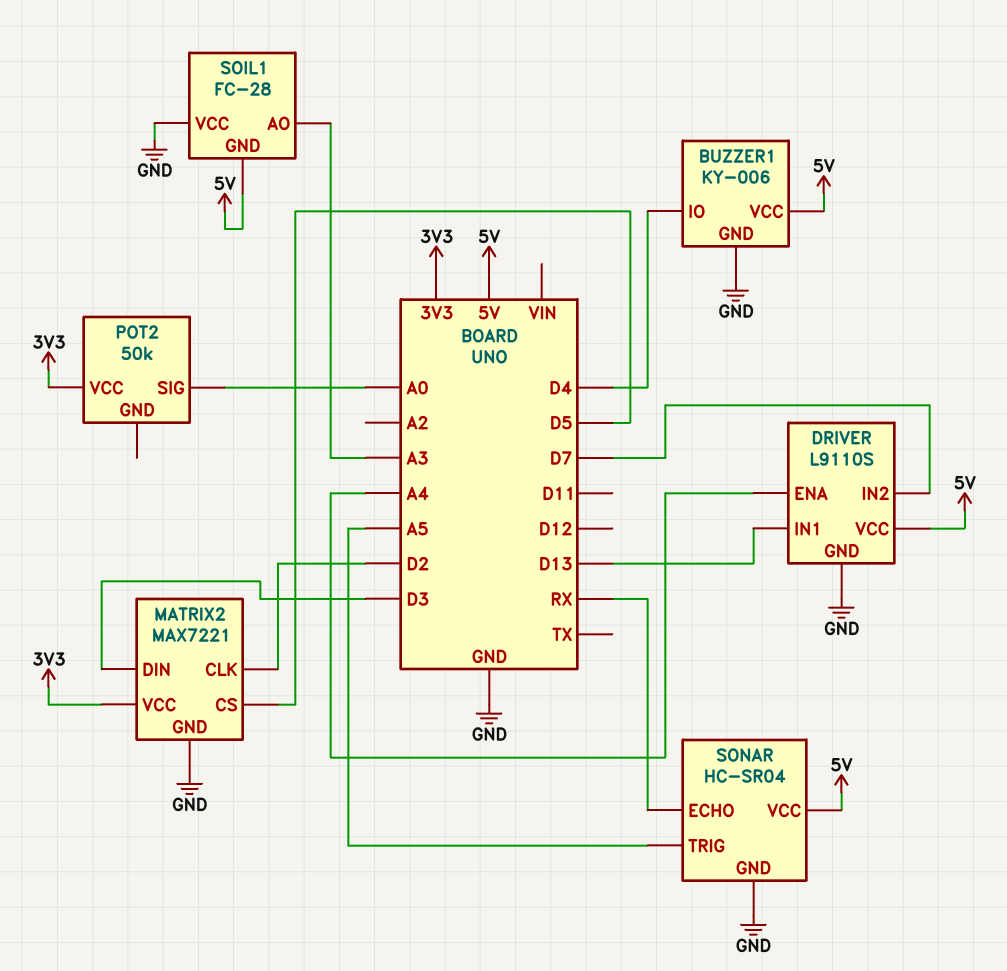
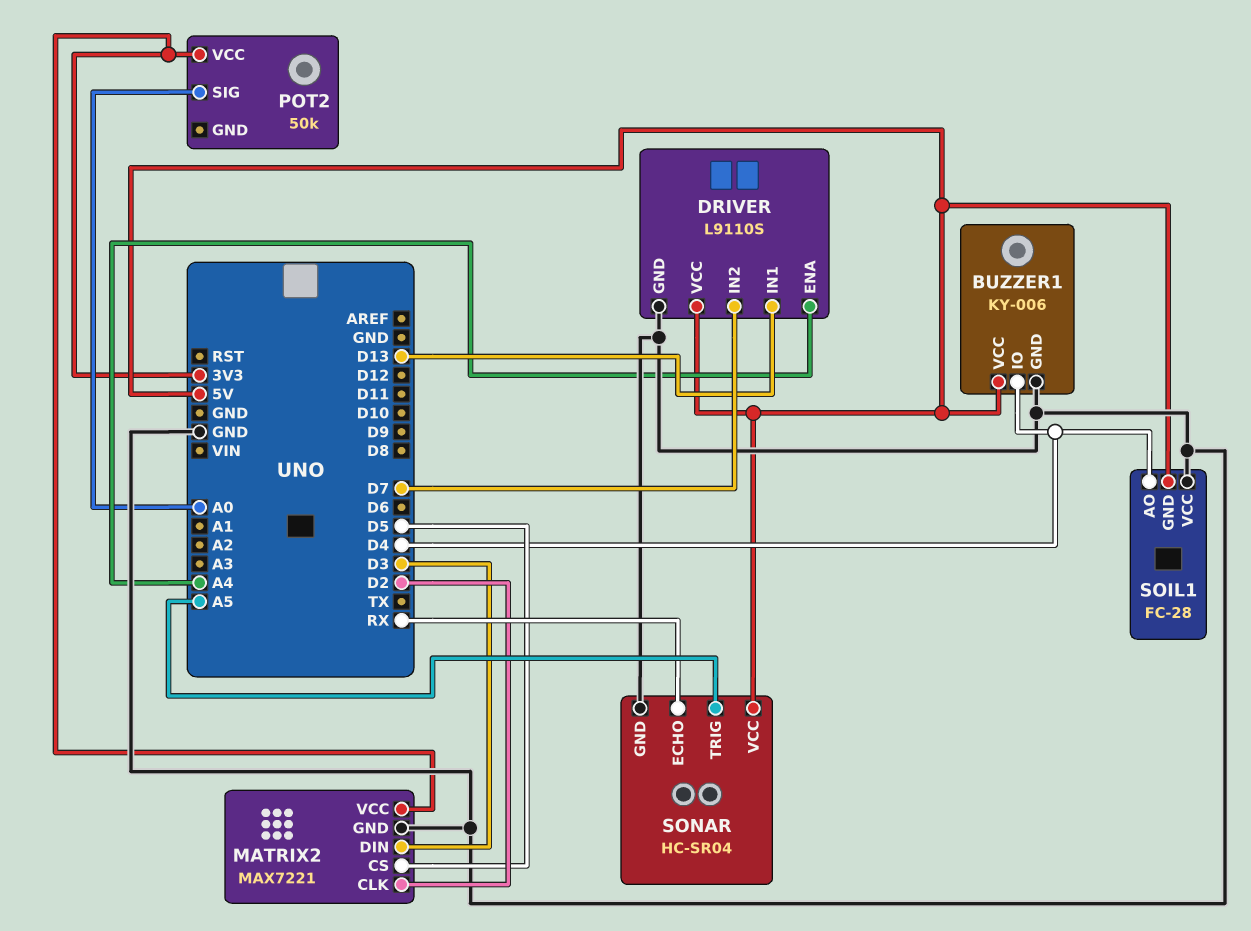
SOIL1 pin AO: A3 -> D4

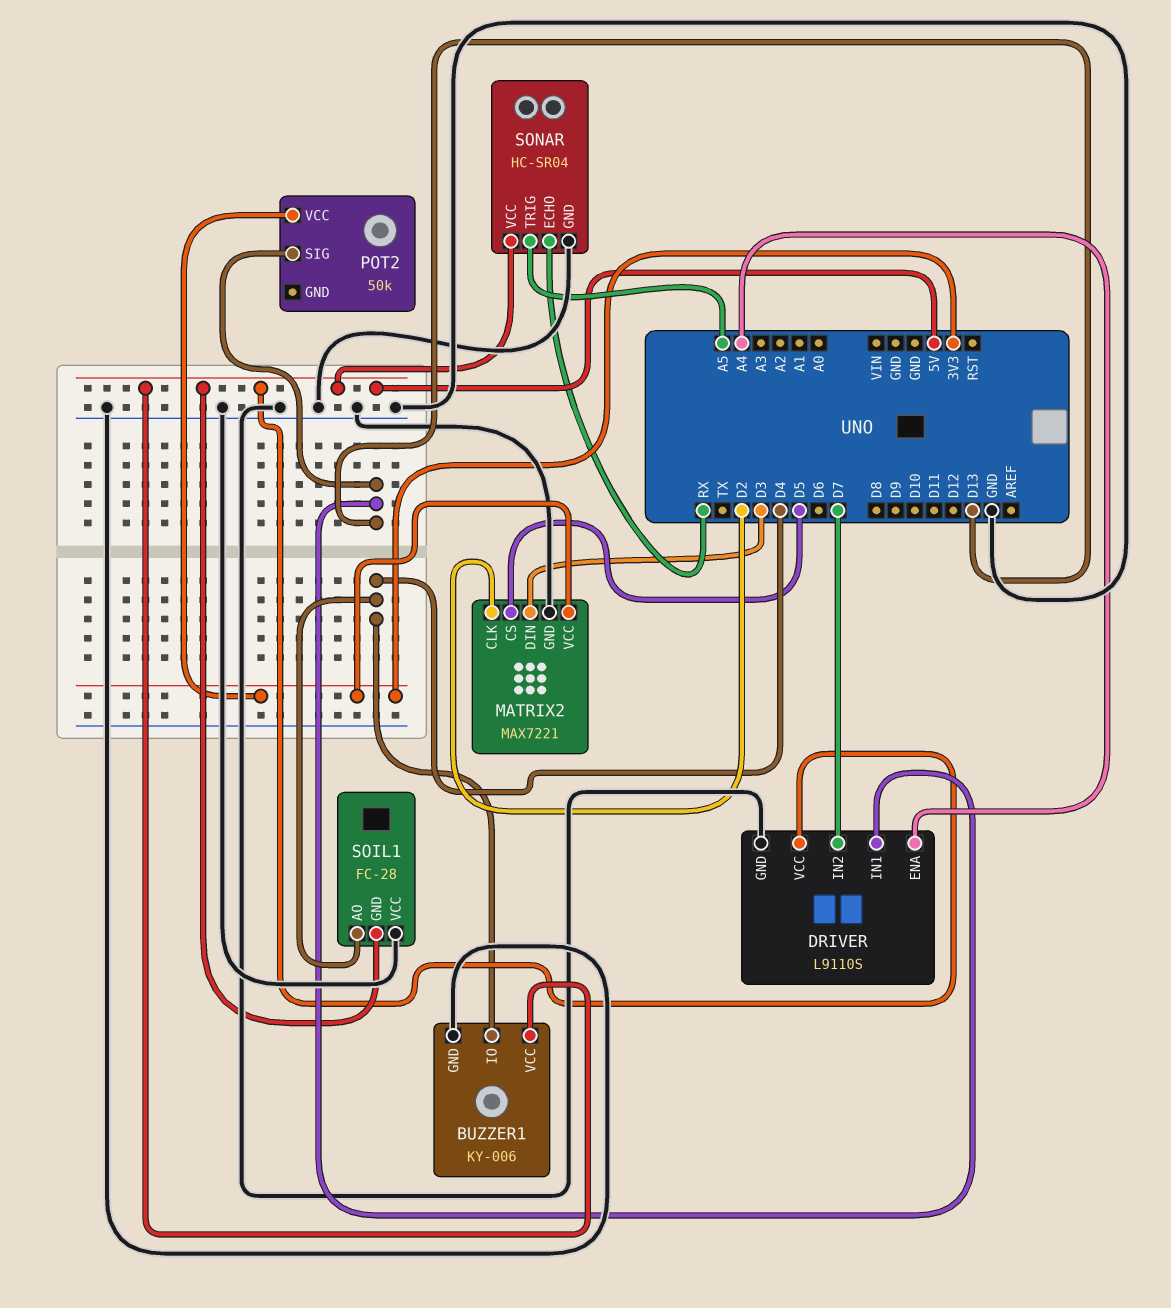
POT2 pin SIG: A0 -> D13

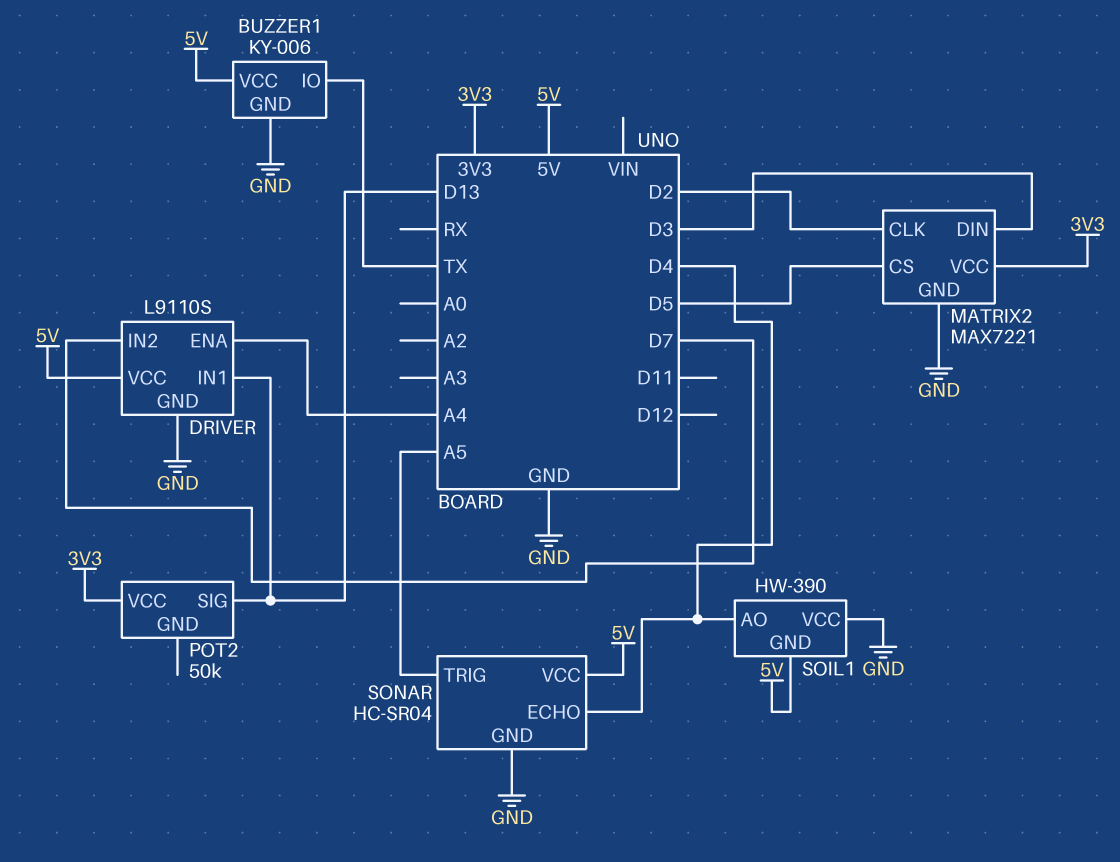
BUZZER1 pin IO: D4 -> TX
SOIL1: FC-28 -> HW-390
SONAR pin ECHO: RX -> D4

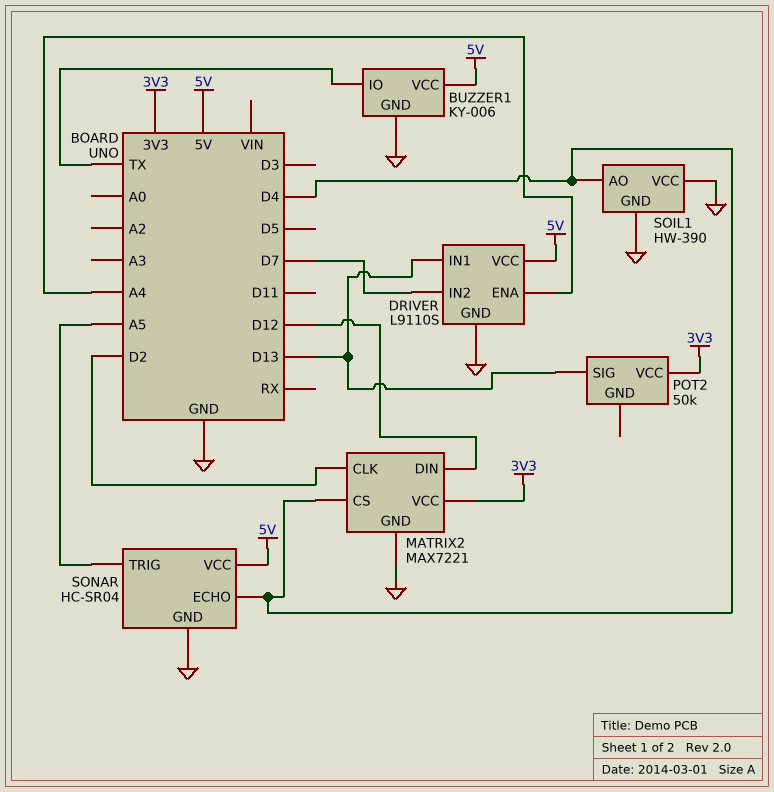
MATRIX2 pin CS: D5 -> D4
MATRIX2 pin DIN: D3 -> D12
SOIL1 pin GND: 5V -> GND

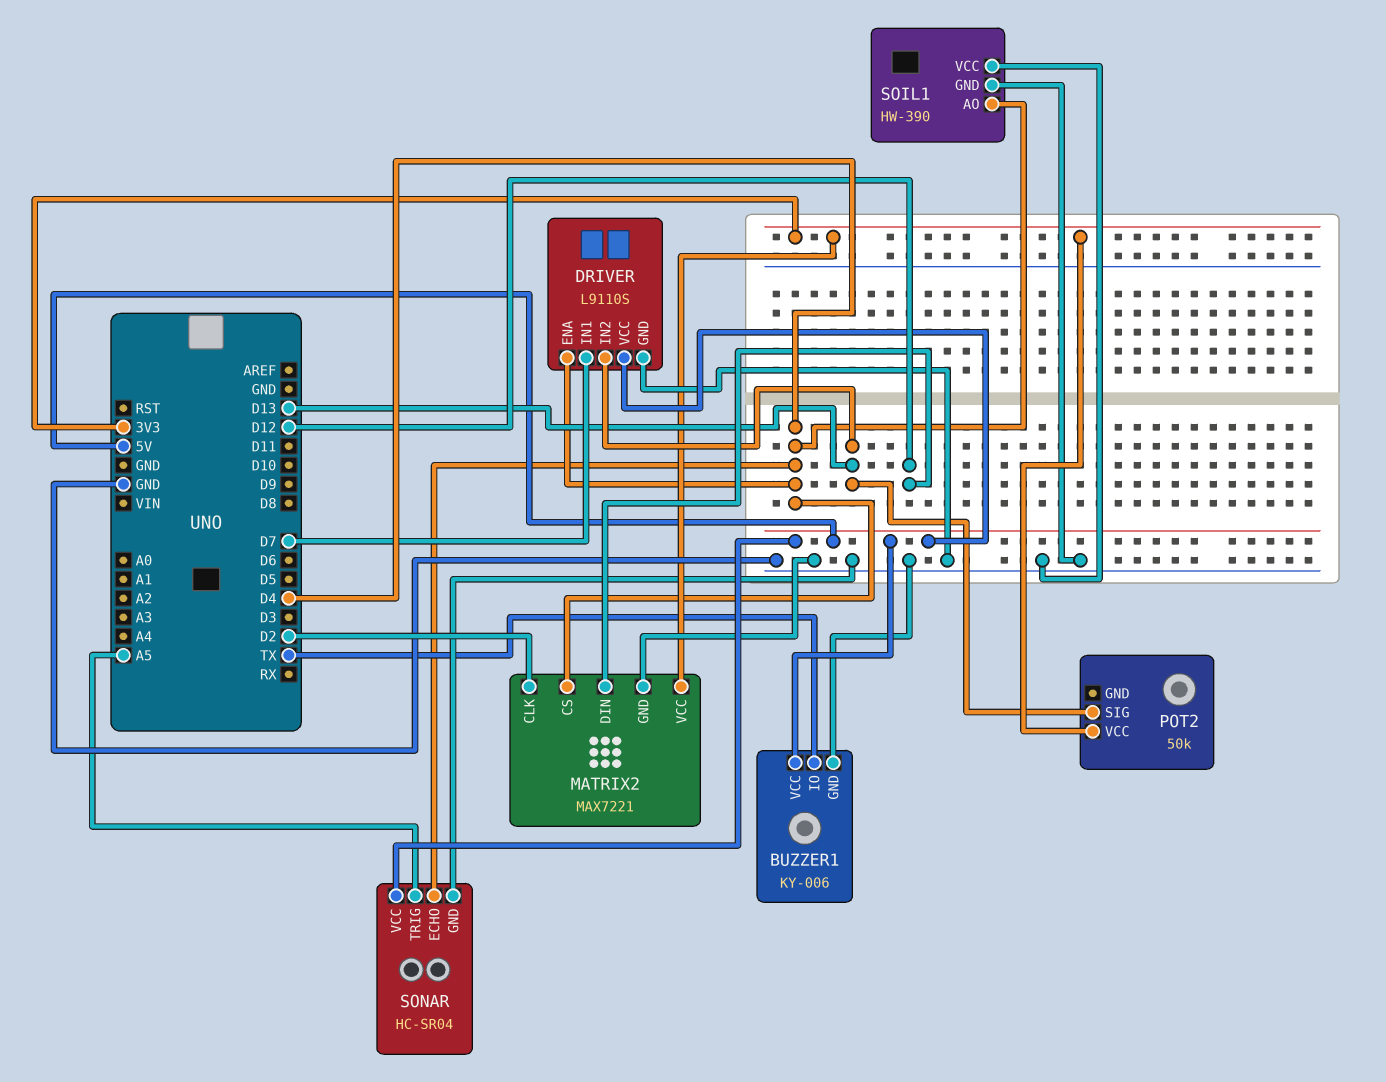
DRIVER pin ENA: A4 -> D4
DRIVER pin IN1: D13 -> D7
DRIVER pin IN2: D7 -> D13

